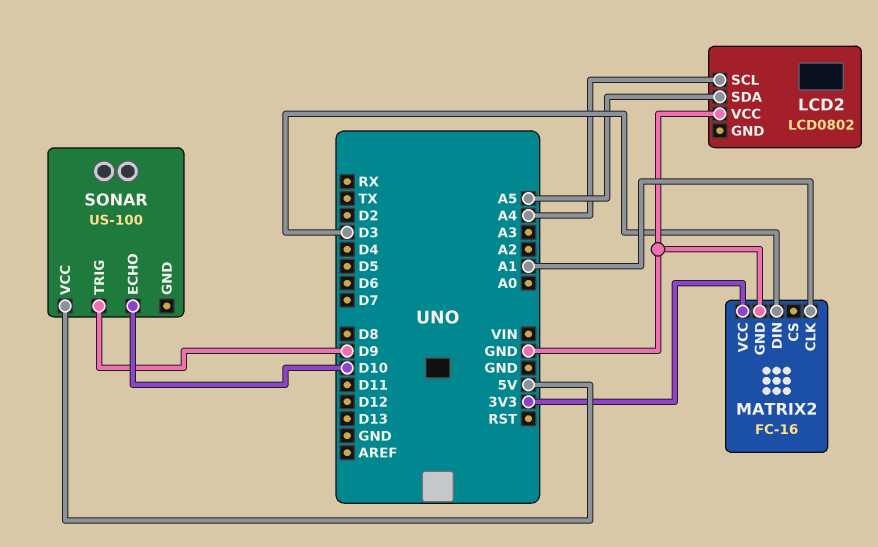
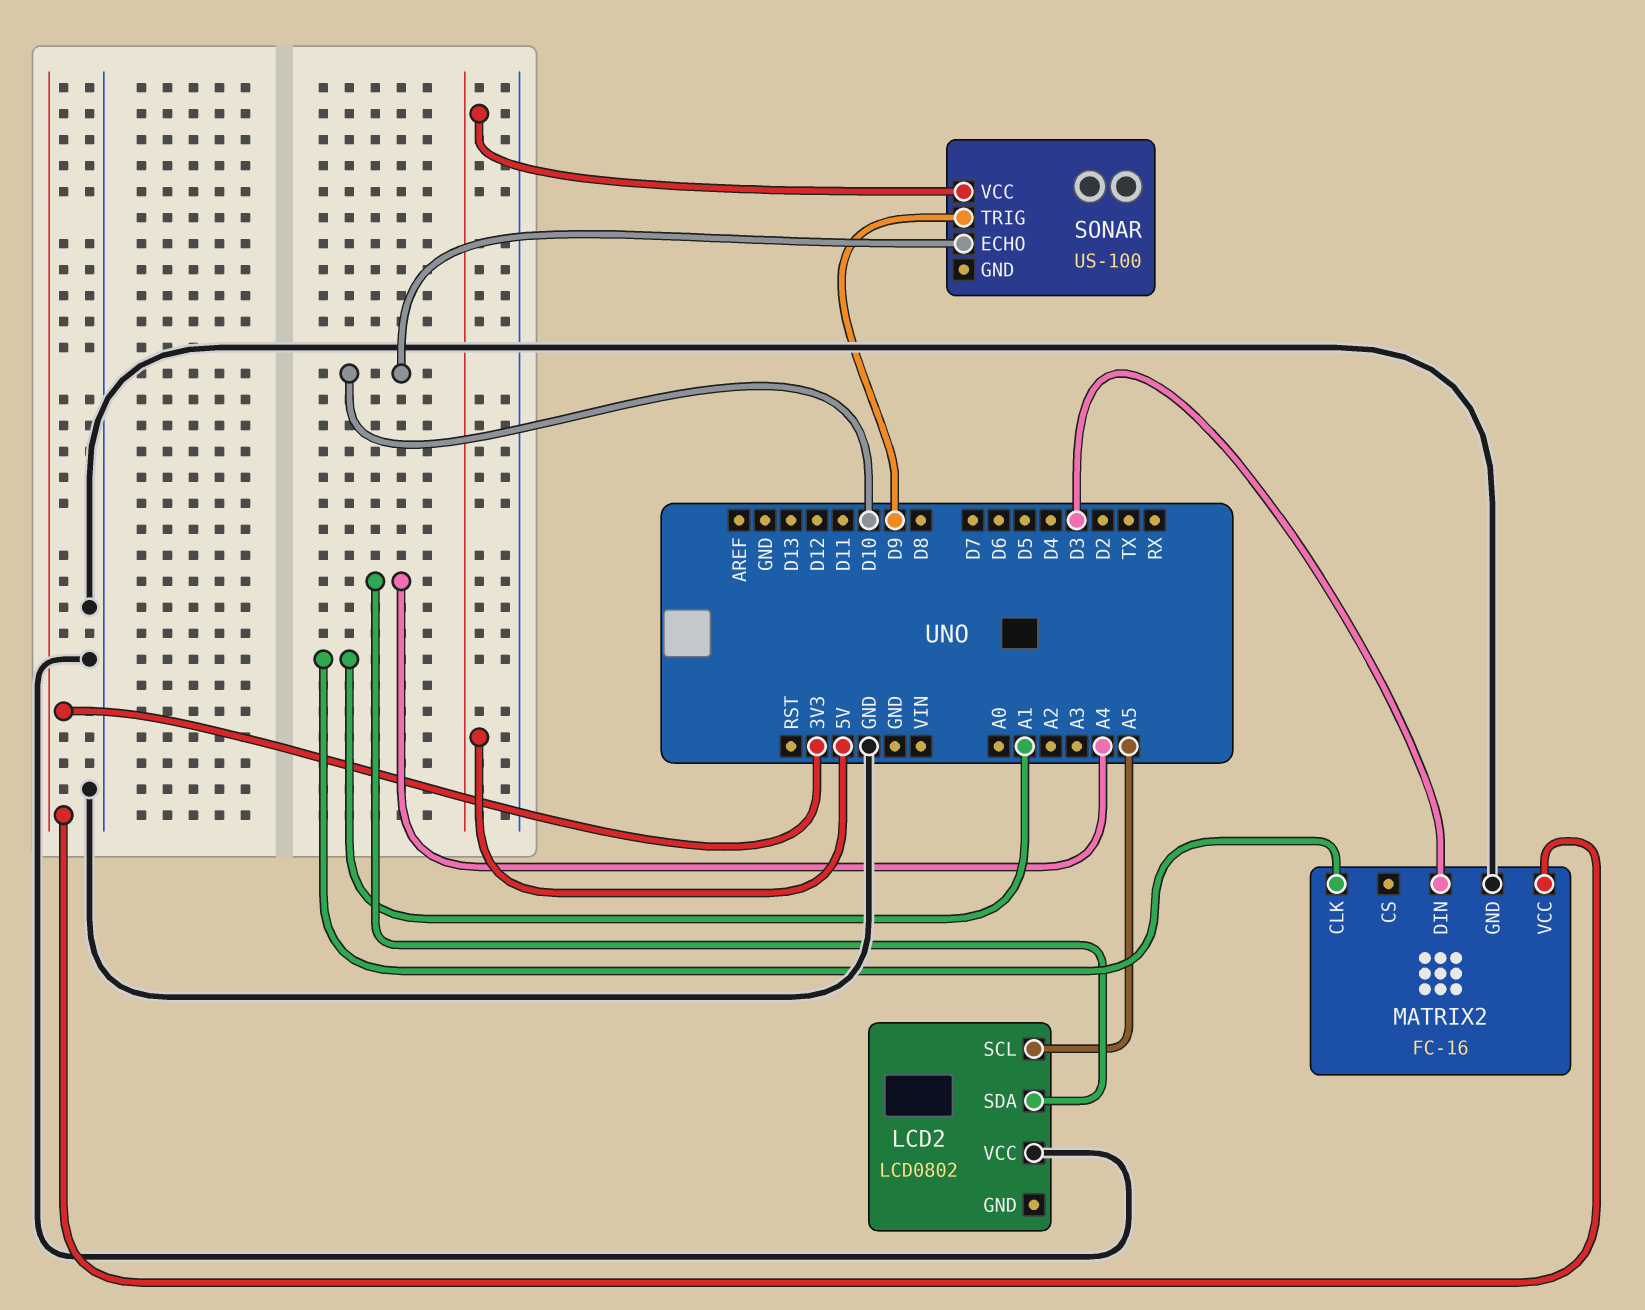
LCD2 pin SCL: A4 -> A5
LCD2 pin SDA: A5 -> A4

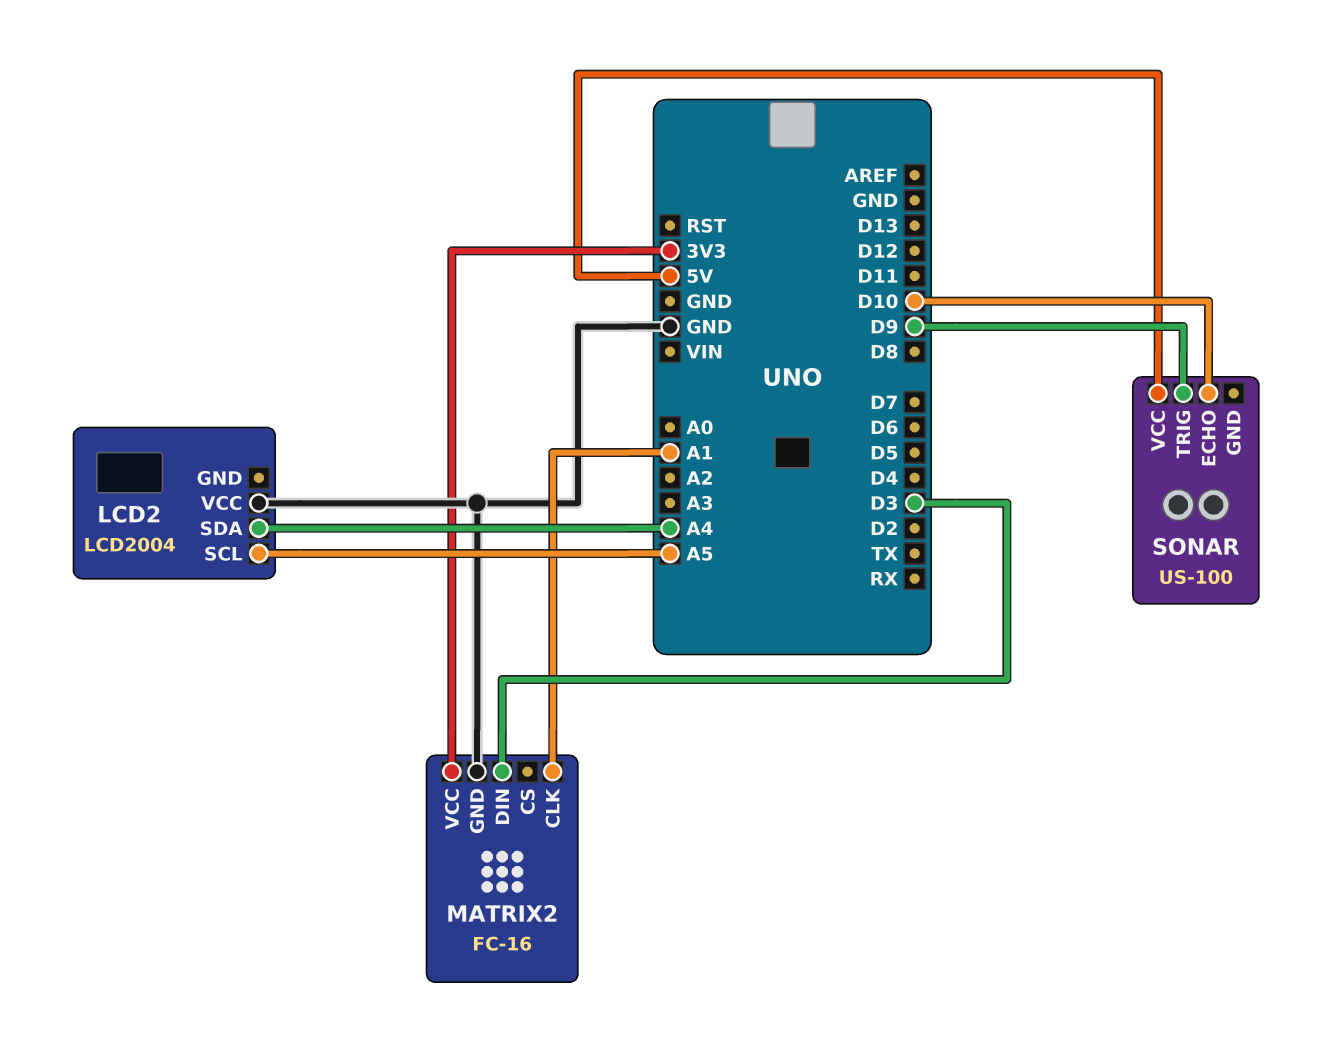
LCD2: LCD0802 -> LCD2004

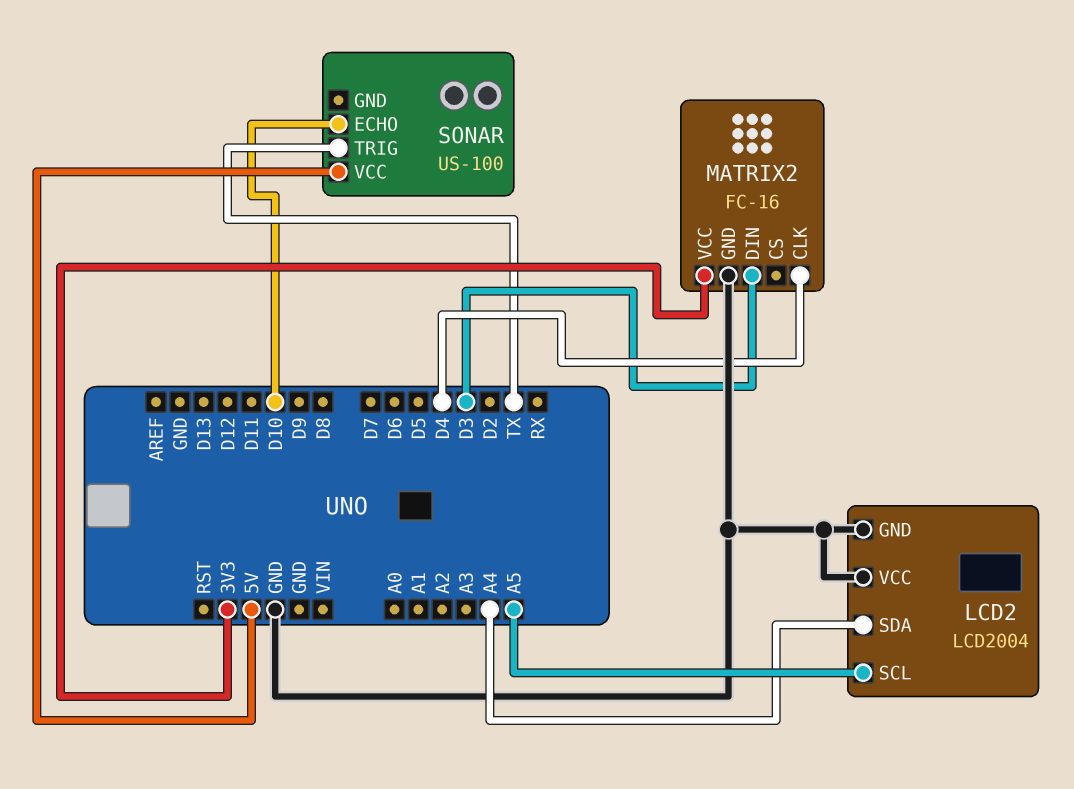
LCD2 pin GND: none -> GND
MATRIX2 pin CLK: A1 -> D4
SONAR pin TRIG: D9 -> TX

